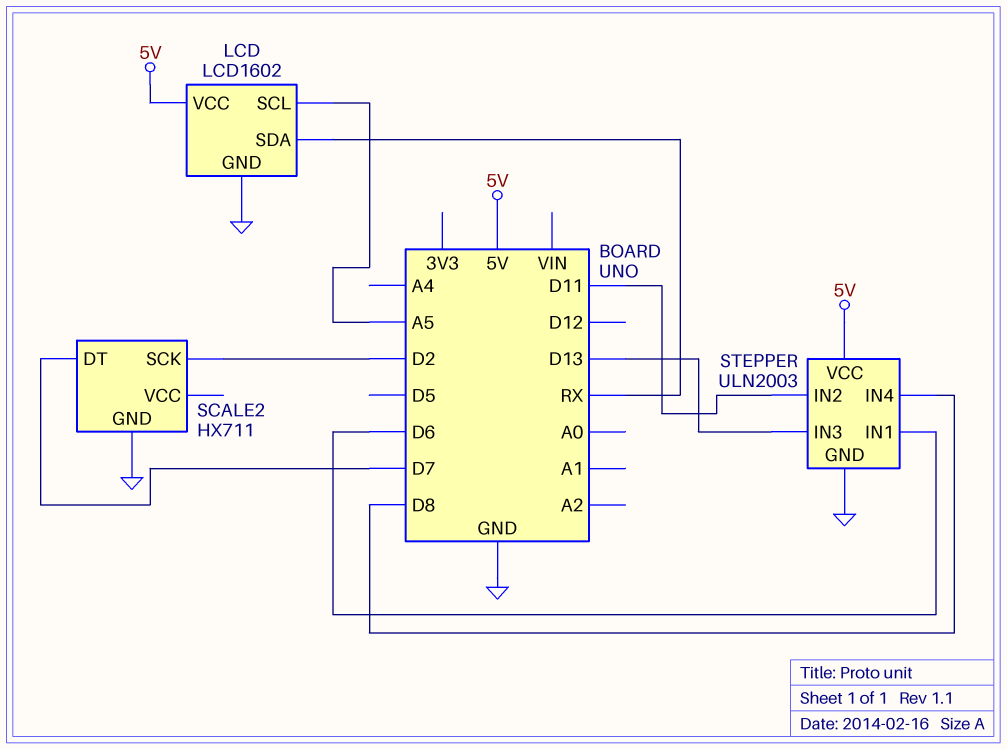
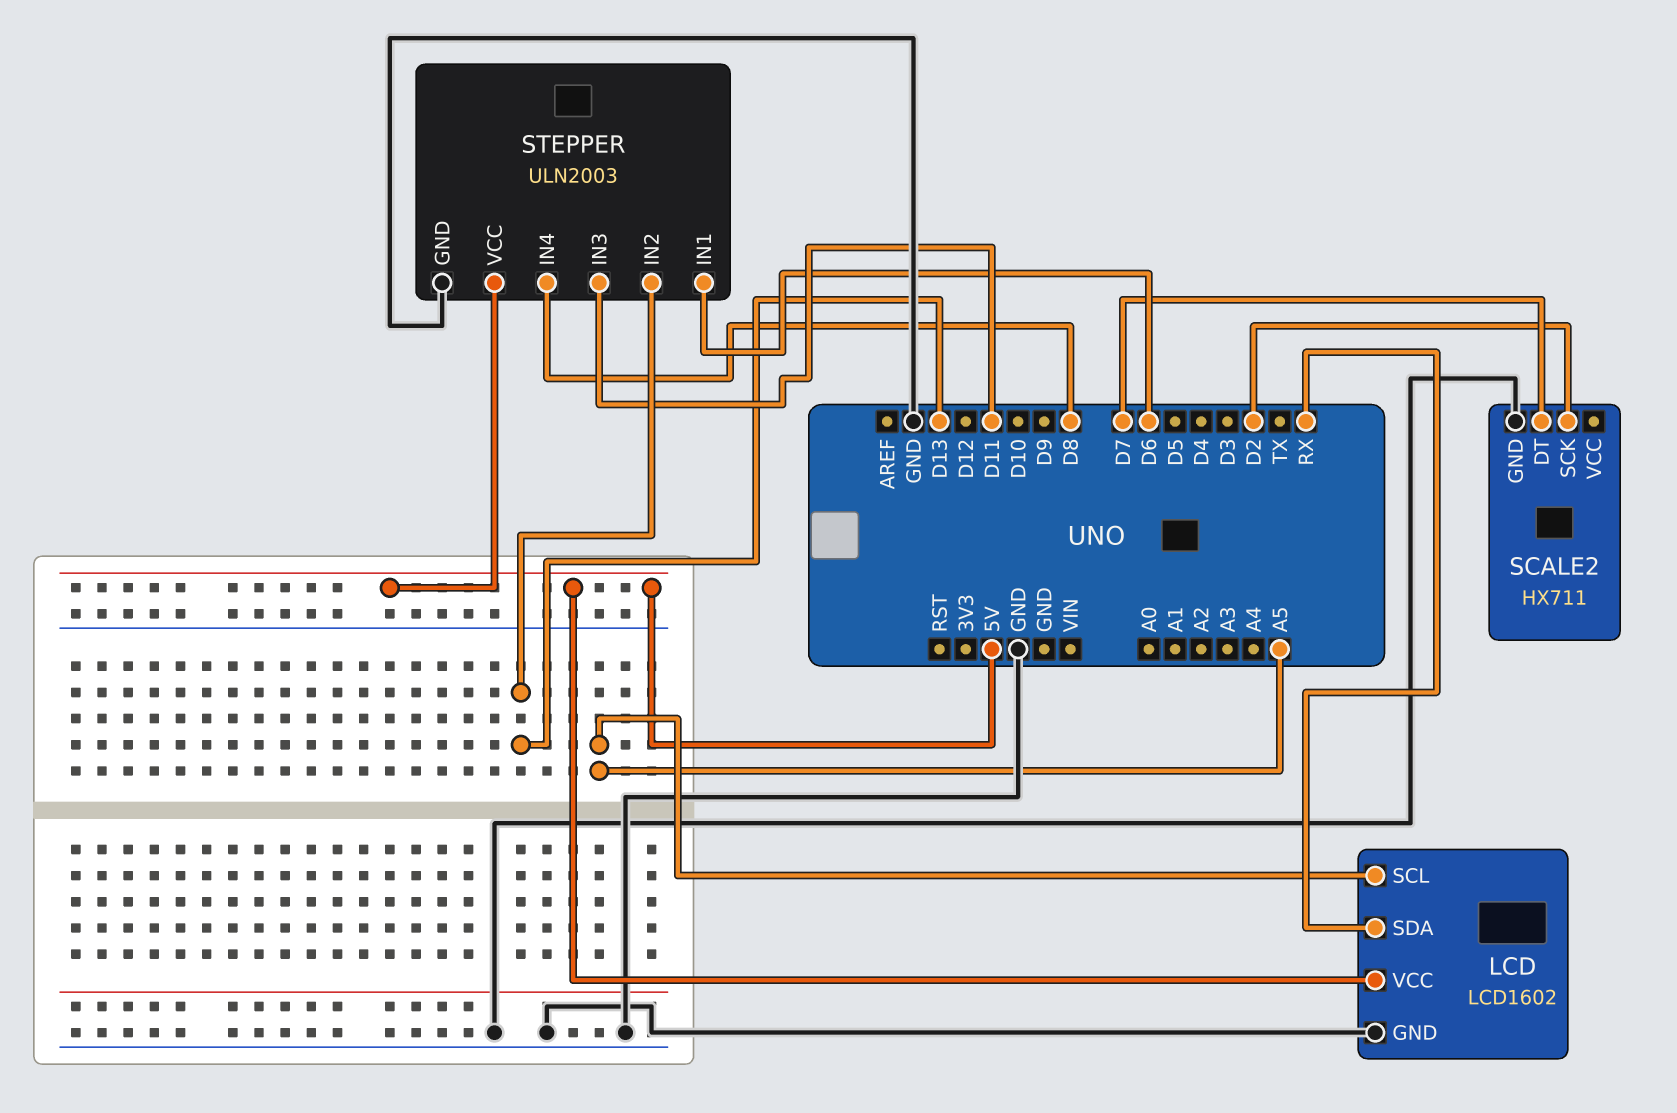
STEPPER pin IN2: D11 -> D13
STEPPER pin IN3: D13 -> D11

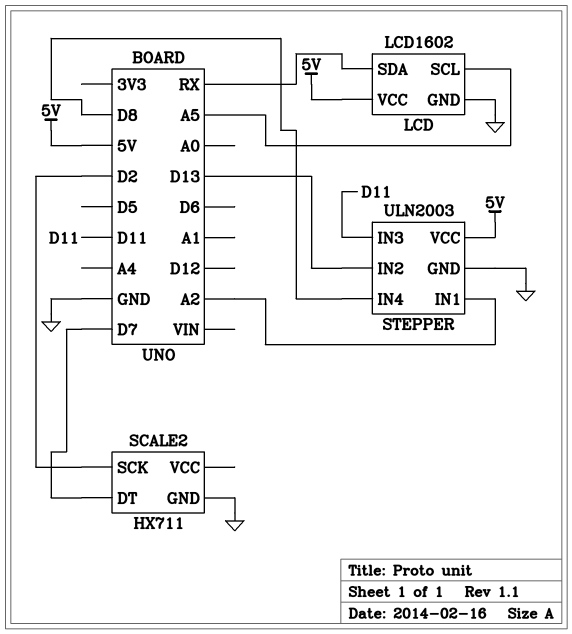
STEPPER pin IN1: D6 -> A2

